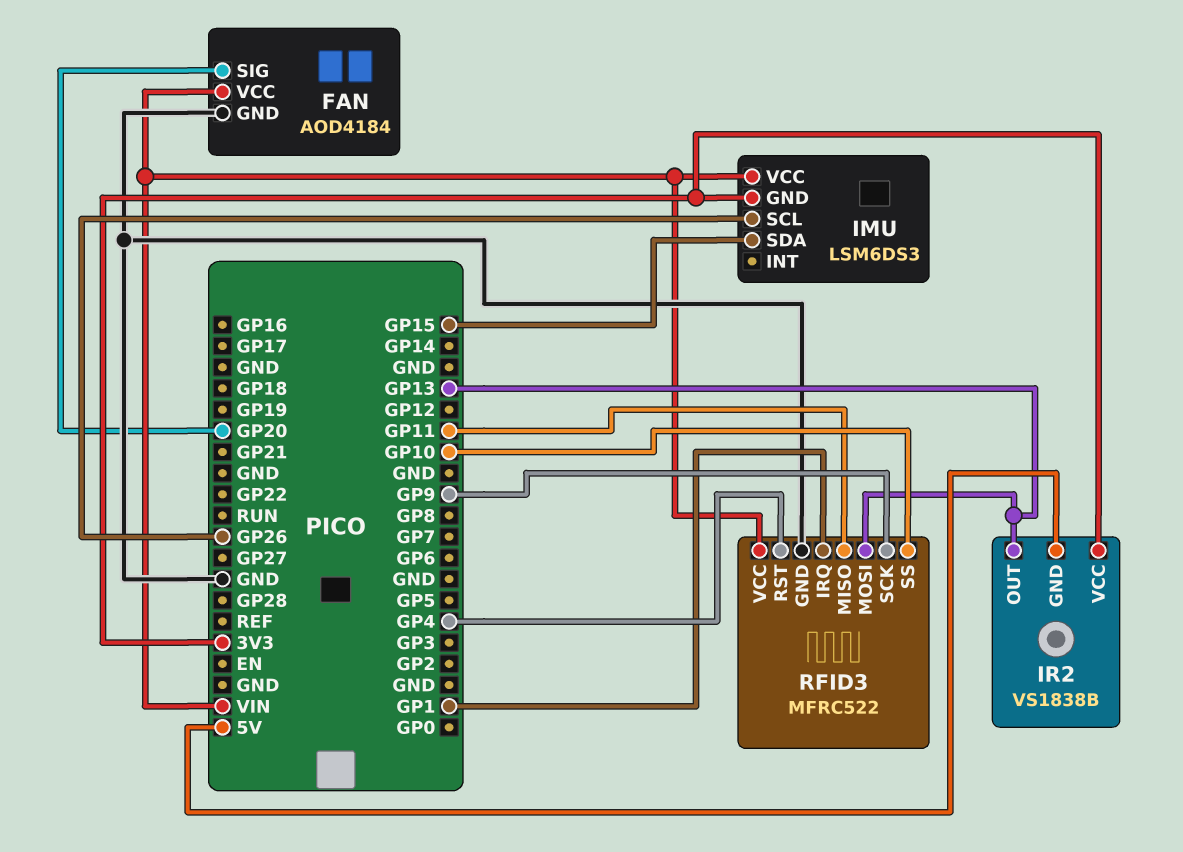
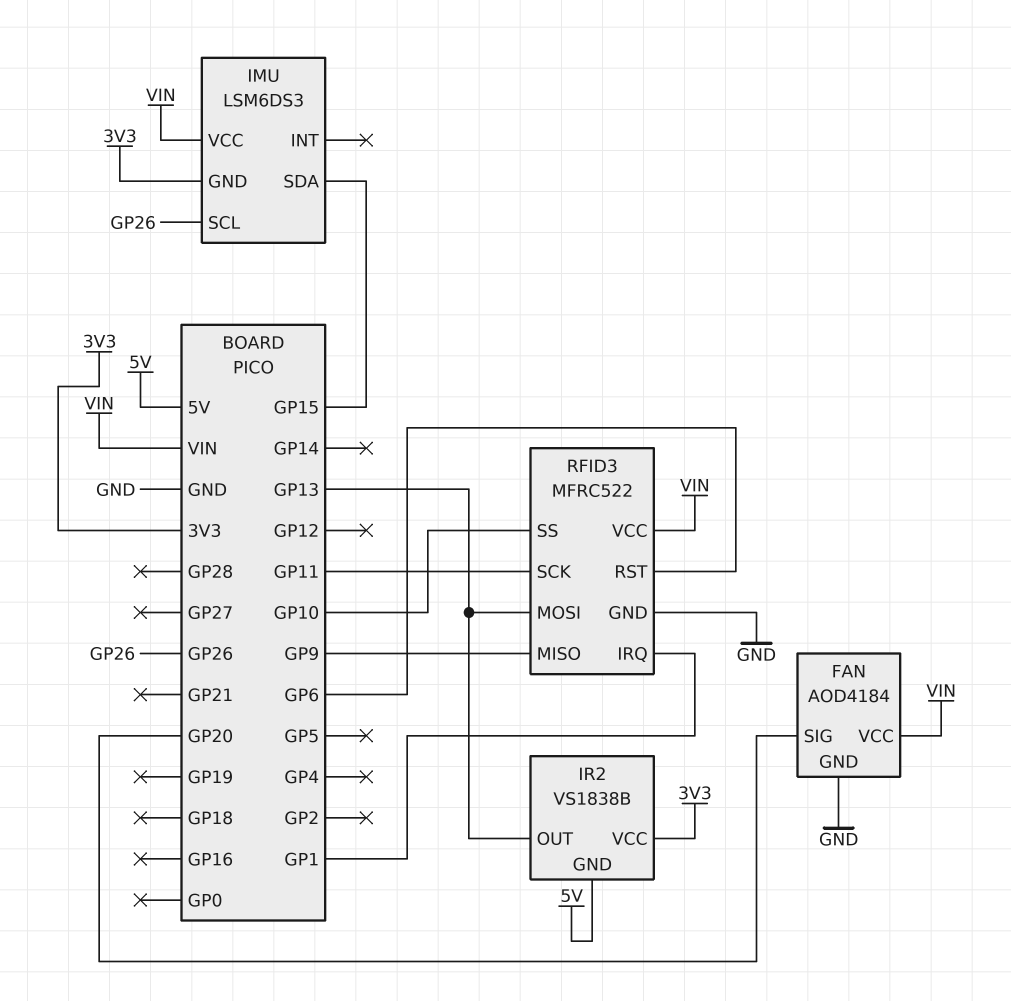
RFID3 pin MISO: GP11 -> GP9
RFID3 pin RST: GP4 -> GP6
RFID3 pin SCK: GP9 -> GP11

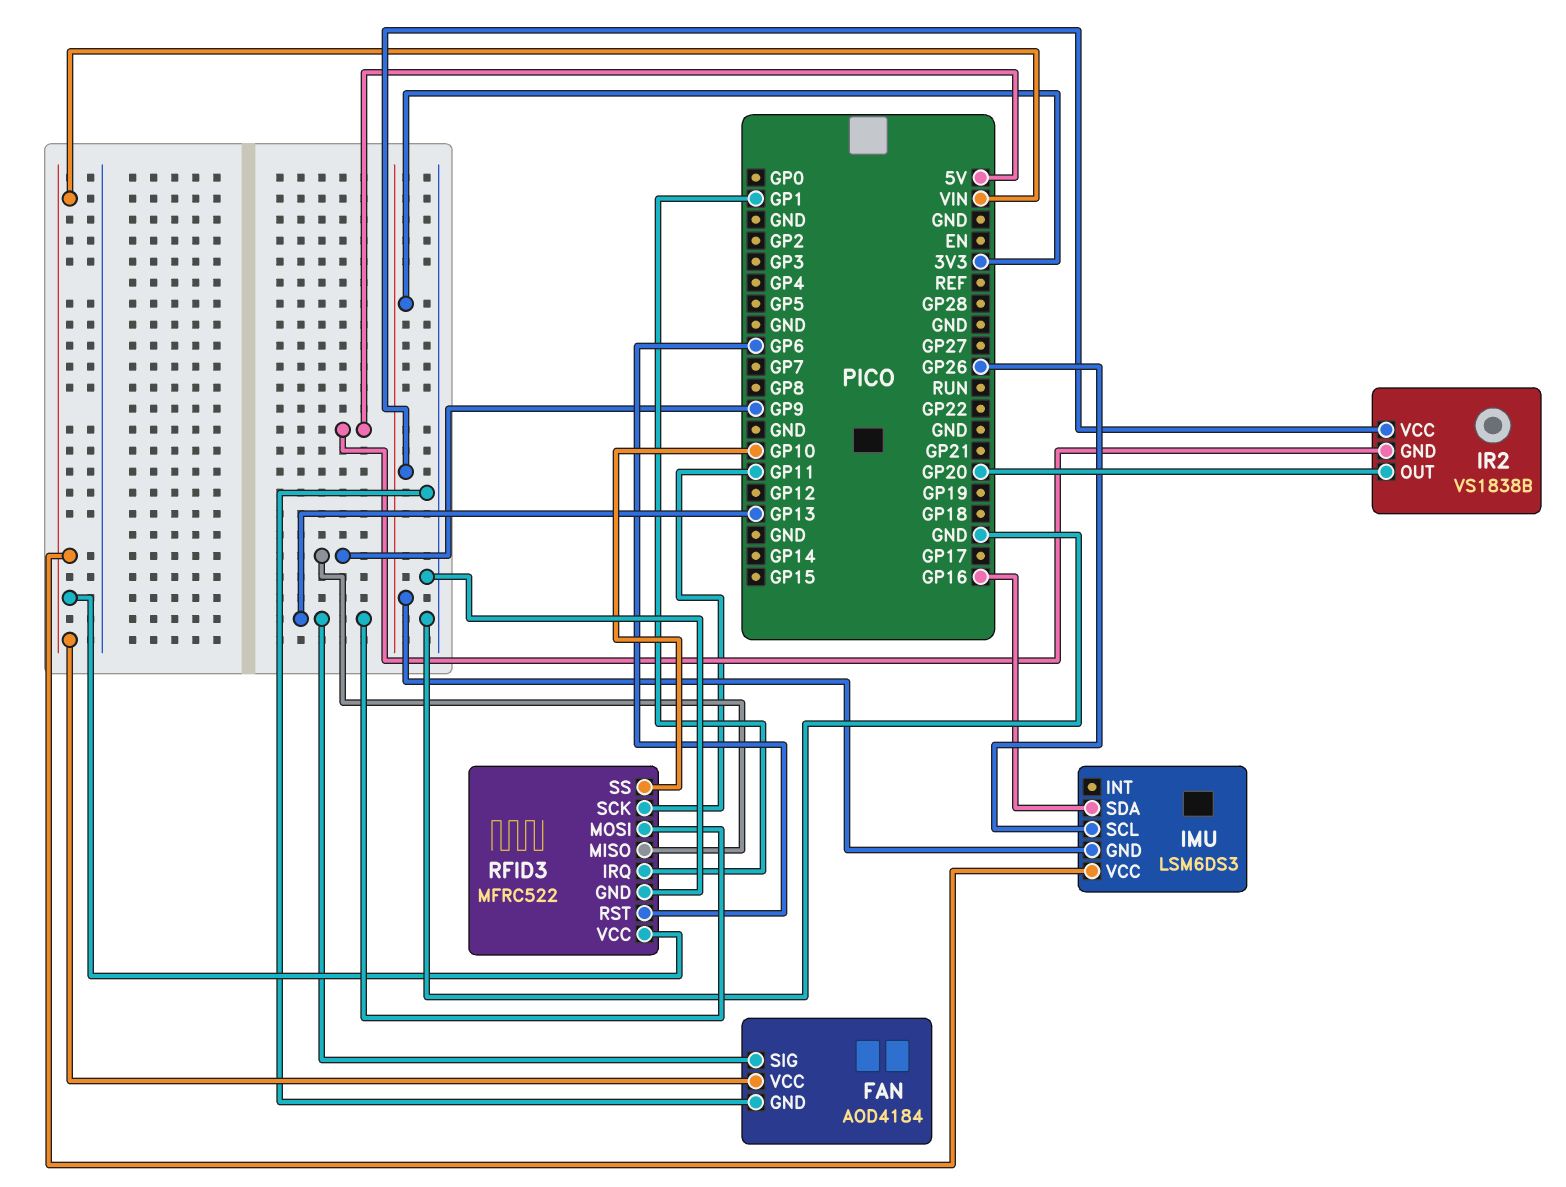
FAN pin SIG: GP20 -> GP13
IMU pin SDA: GP15 -> GP16
IR2 pin OUT: GP13 -> GP20

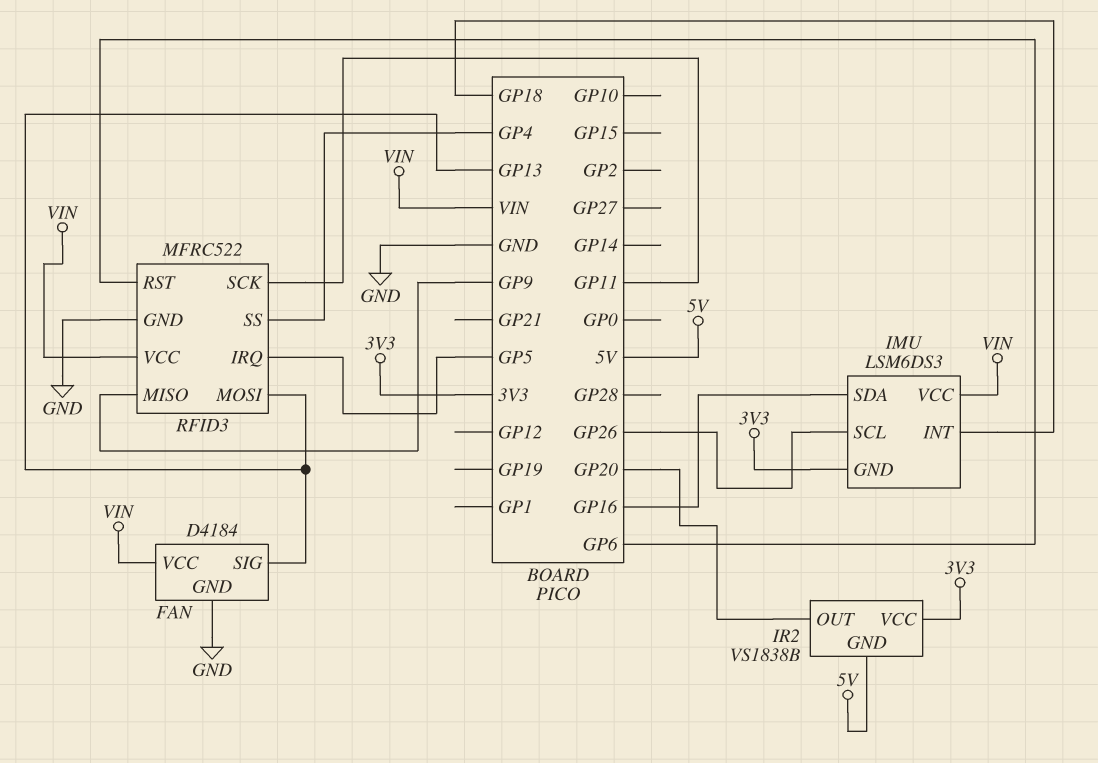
FAN: AOD4184 -> D4184
IMU pin INT: none -> GP18
RFID3 pin IRQ: GP1 -> GP5
RFID3 pin SS: GP10 -> GP4

